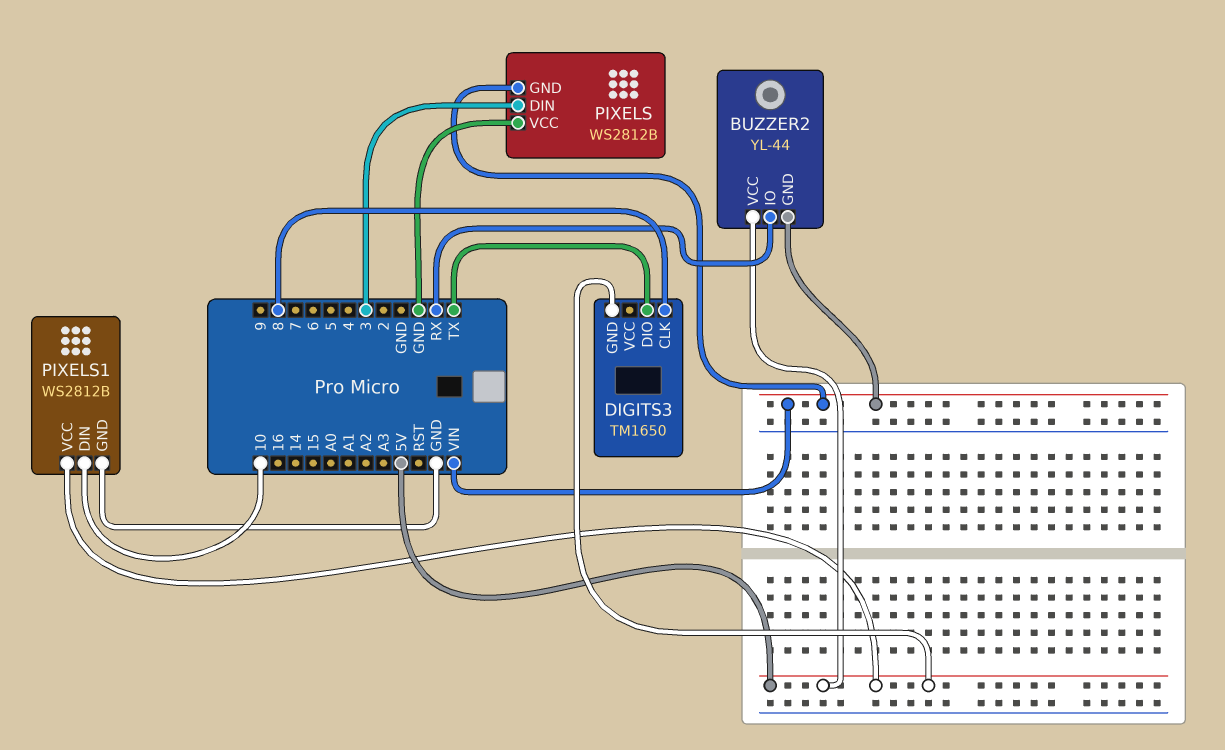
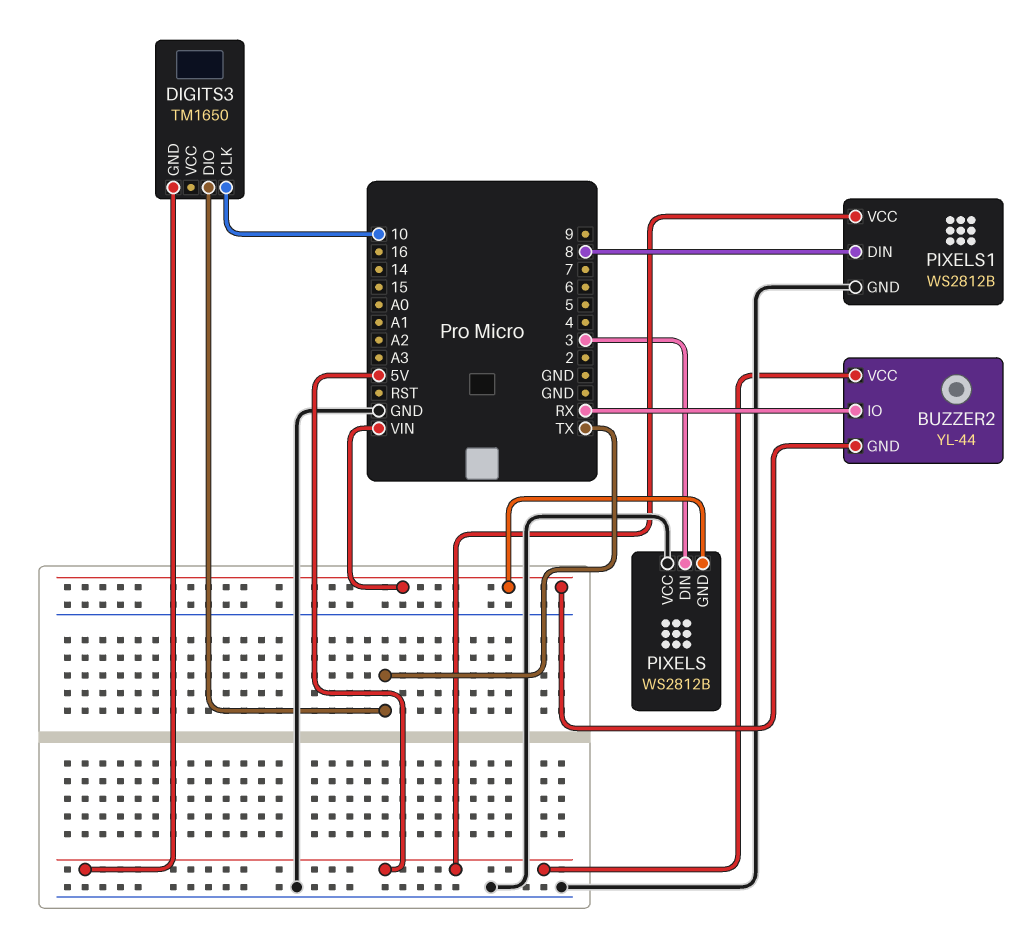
DIGITS3 pin CLK: 8 -> 10
PIXELS1 pin DIN: 10 -> 8

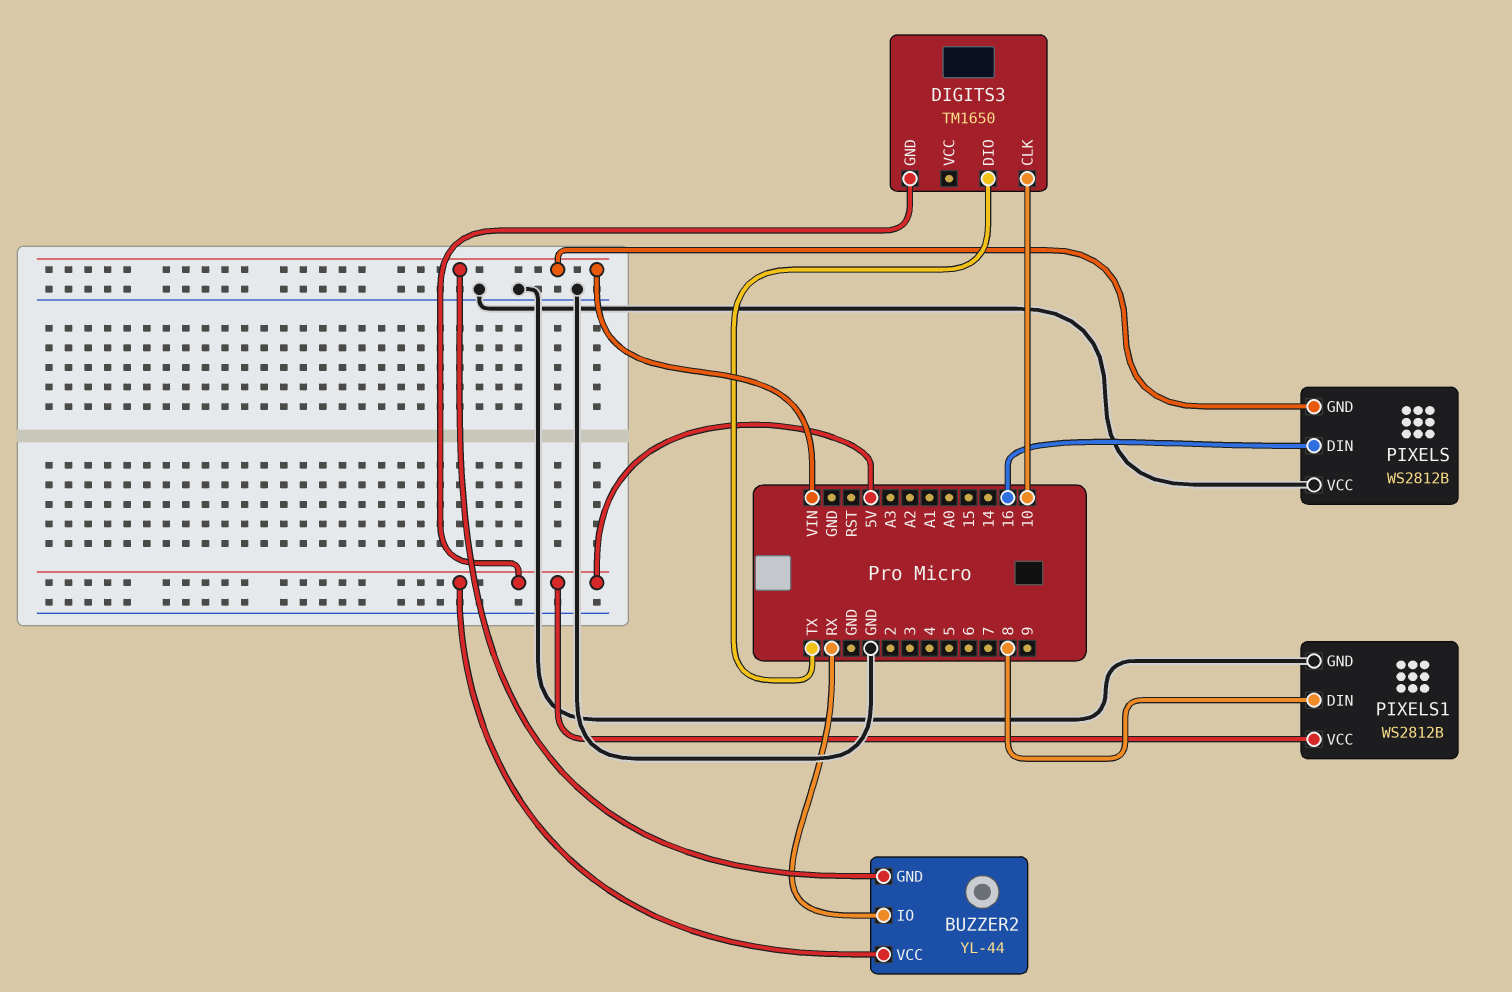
PIXELS pin DIN: 3 -> 16

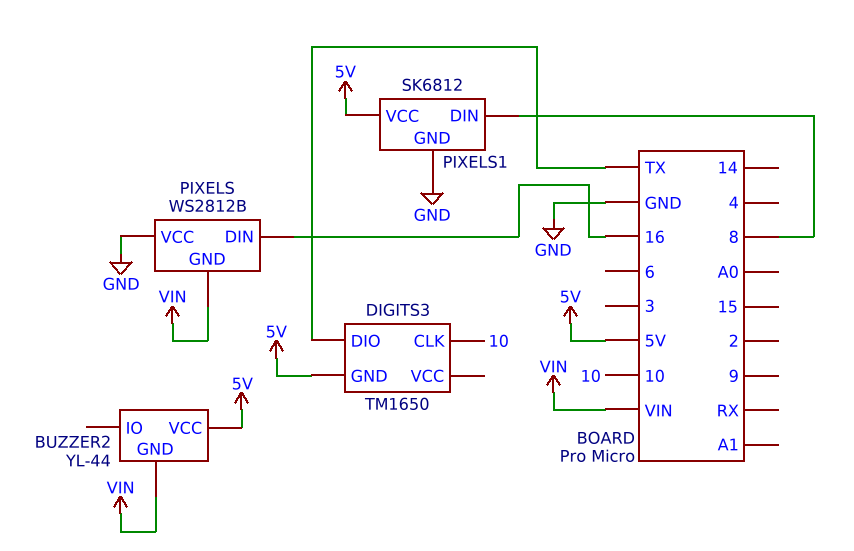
BUZZER2 pin IO: RX -> none
PIXELS1: WS2812B -> SK6812

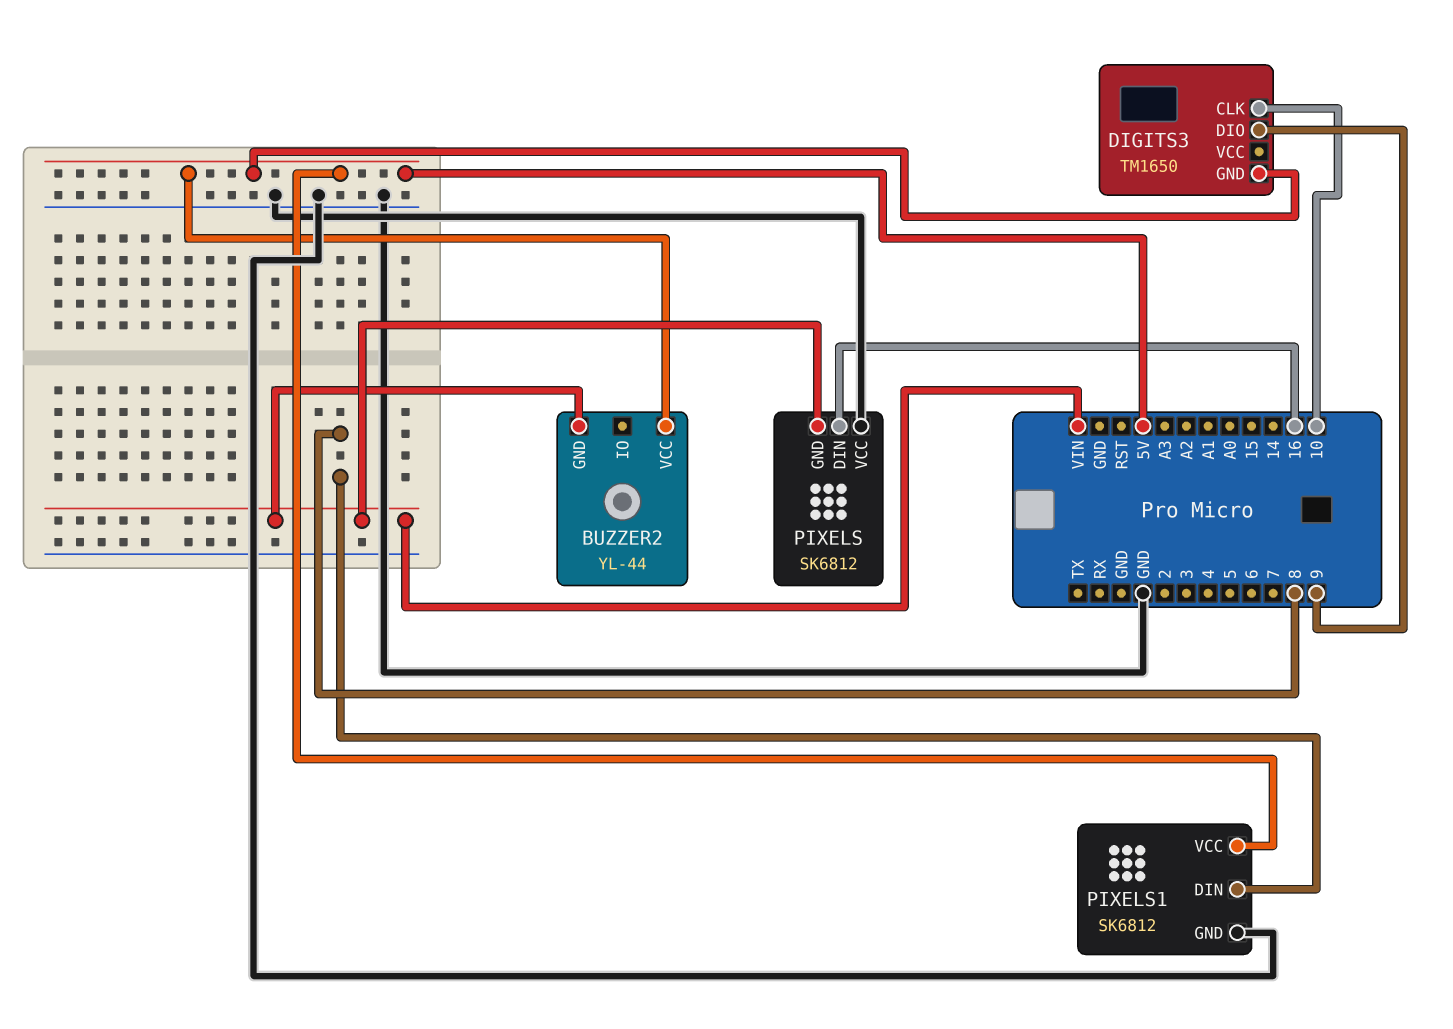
DIGITS3 pin DIO: TX -> 9
PIXELS: WS2812B -> SK6812

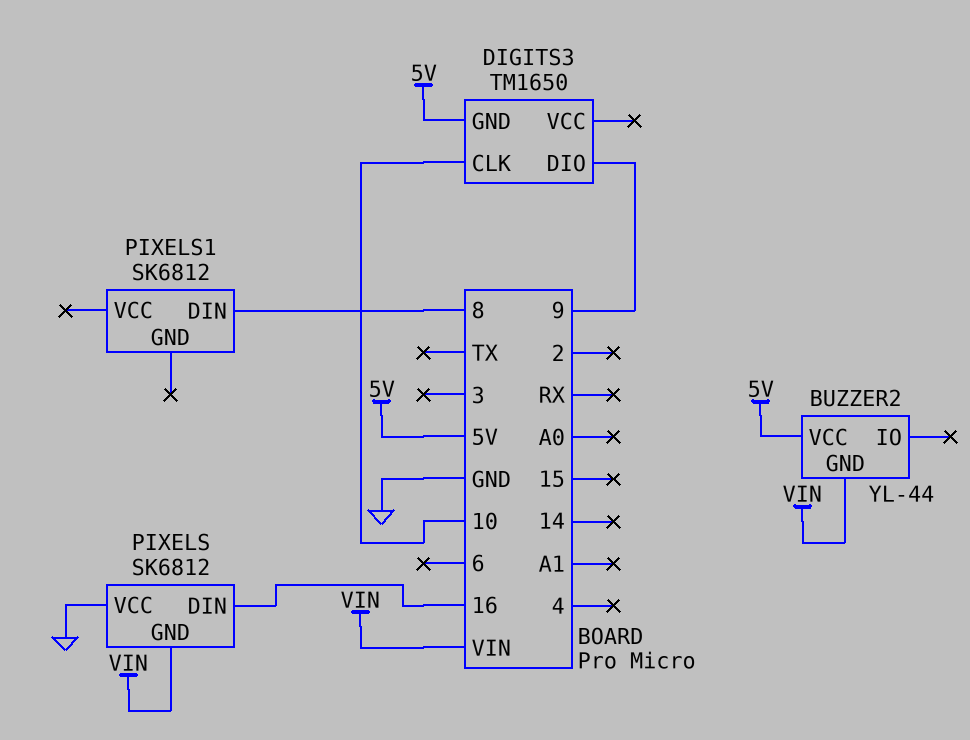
PIXELS1 pin GND: GND -> none
PIXELS1 pin VCC: 5V -> none

